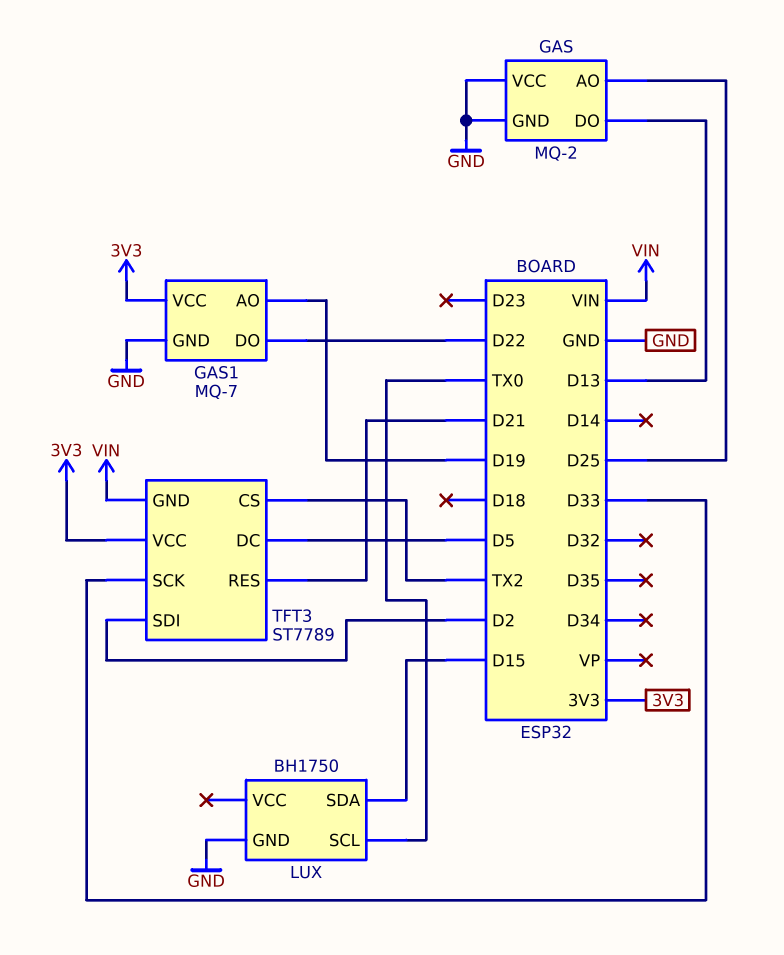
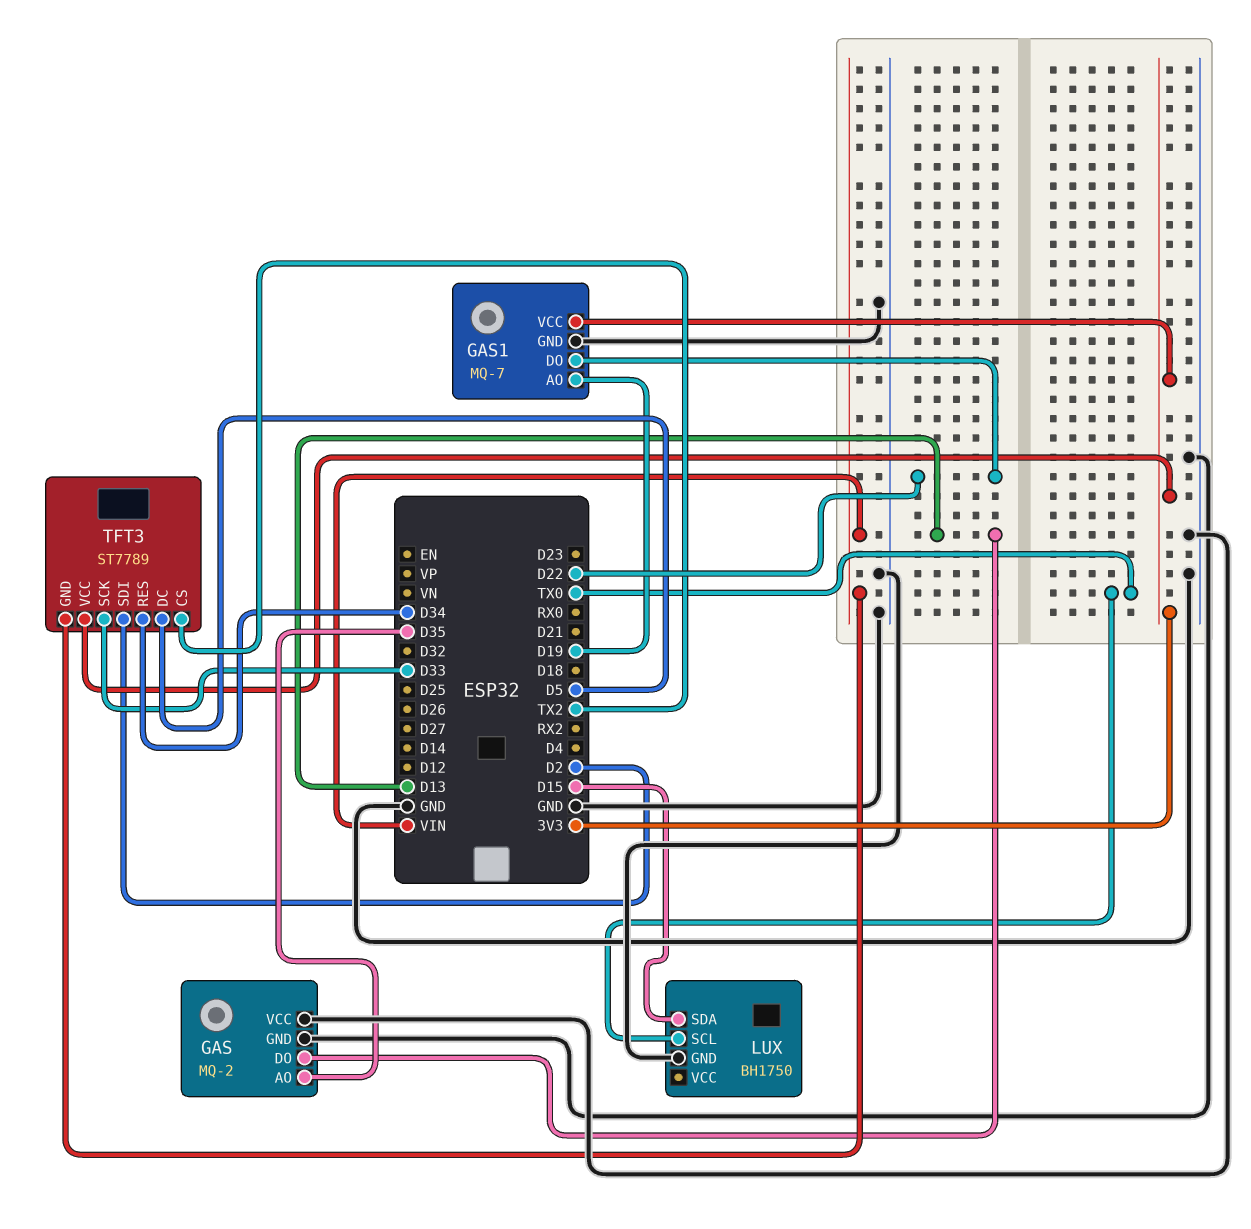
GAS pin AO: D25 -> D35
TFT3 pin RES: D21 -> D34

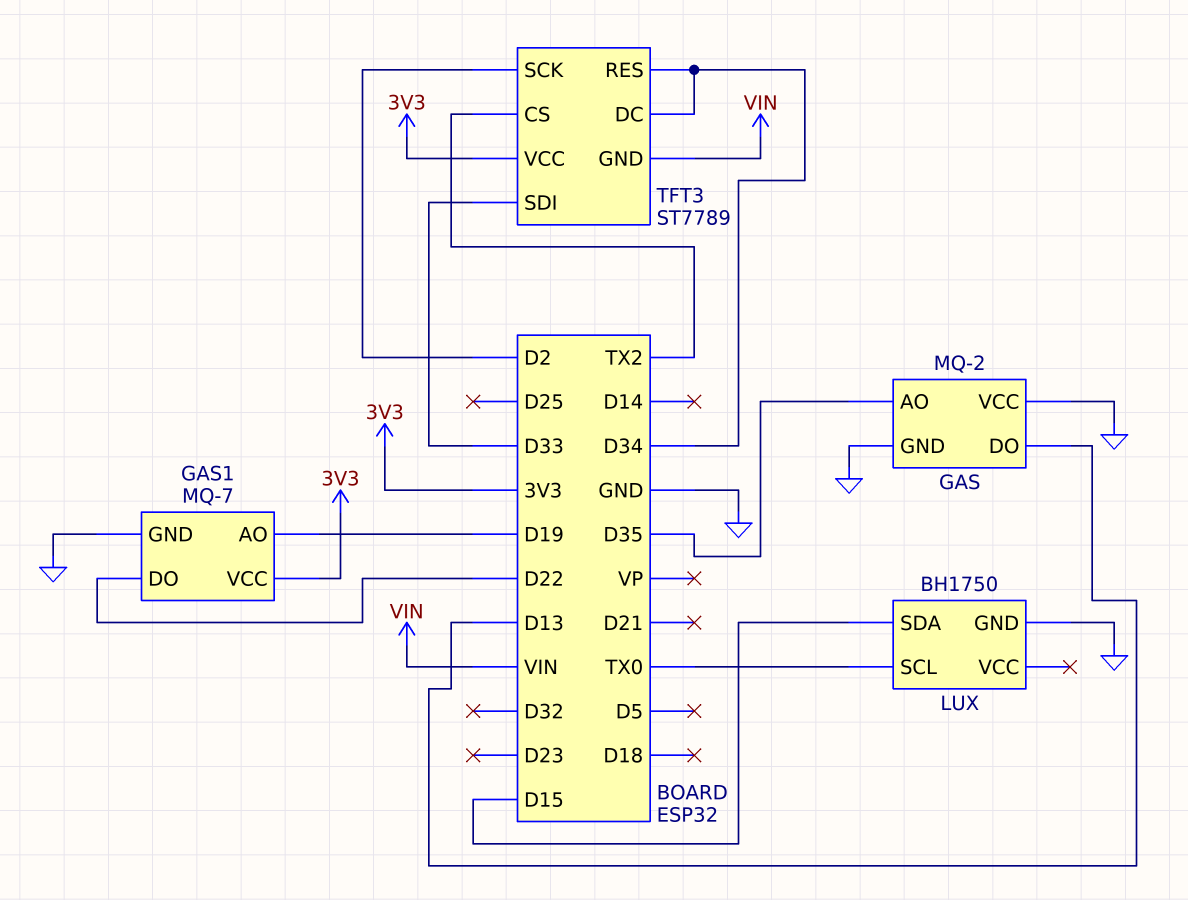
TFT3 pin DC: D5 -> D34
TFT3 pin SCK: D33 -> D2
TFT3 pin SDI: D2 -> D33

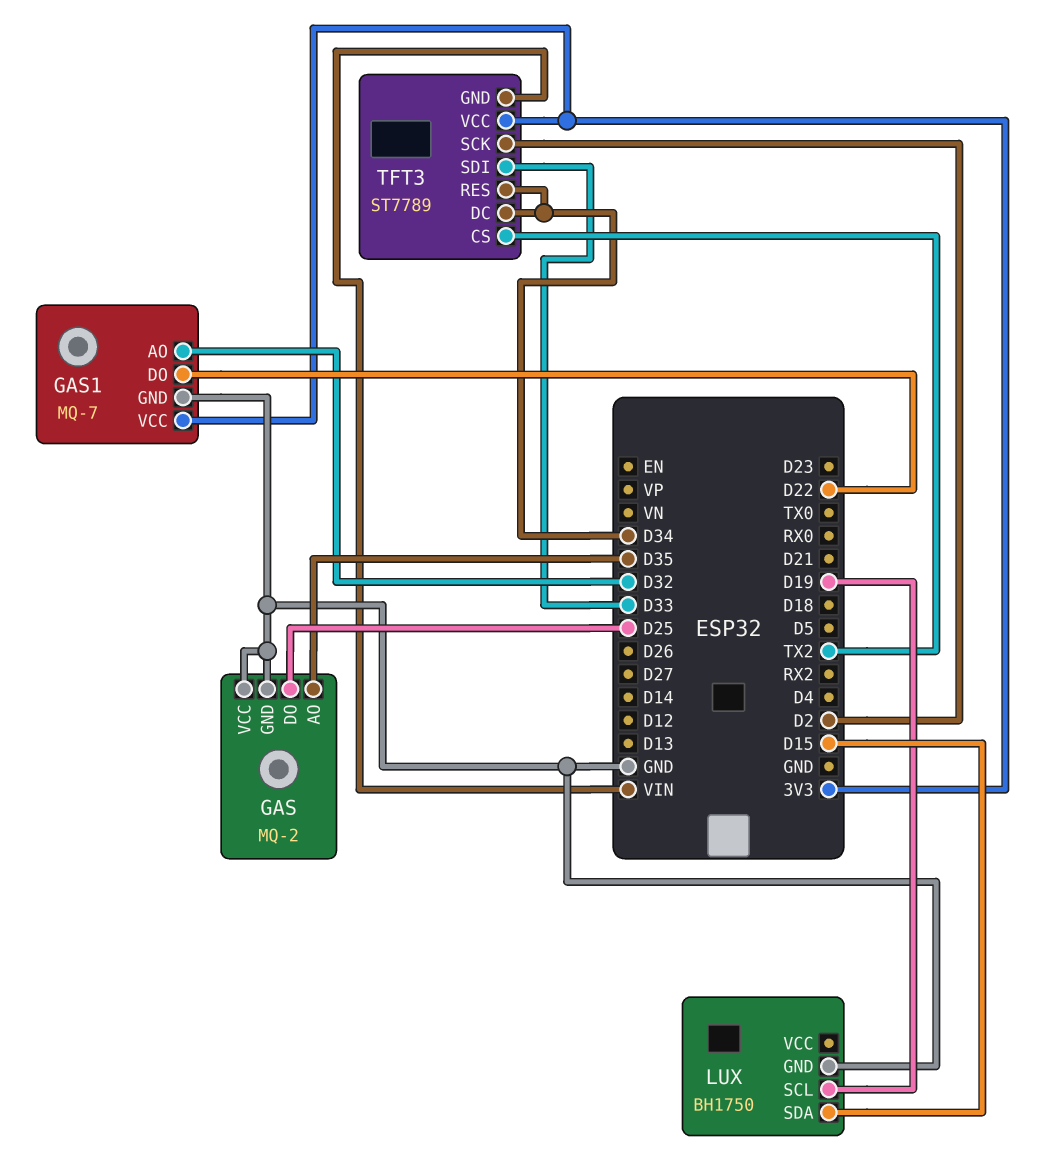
GAS pin DO: D13 -> D25
GAS1 pin AO: D19 -> D32
LUX pin SCL: TX0 -> D19

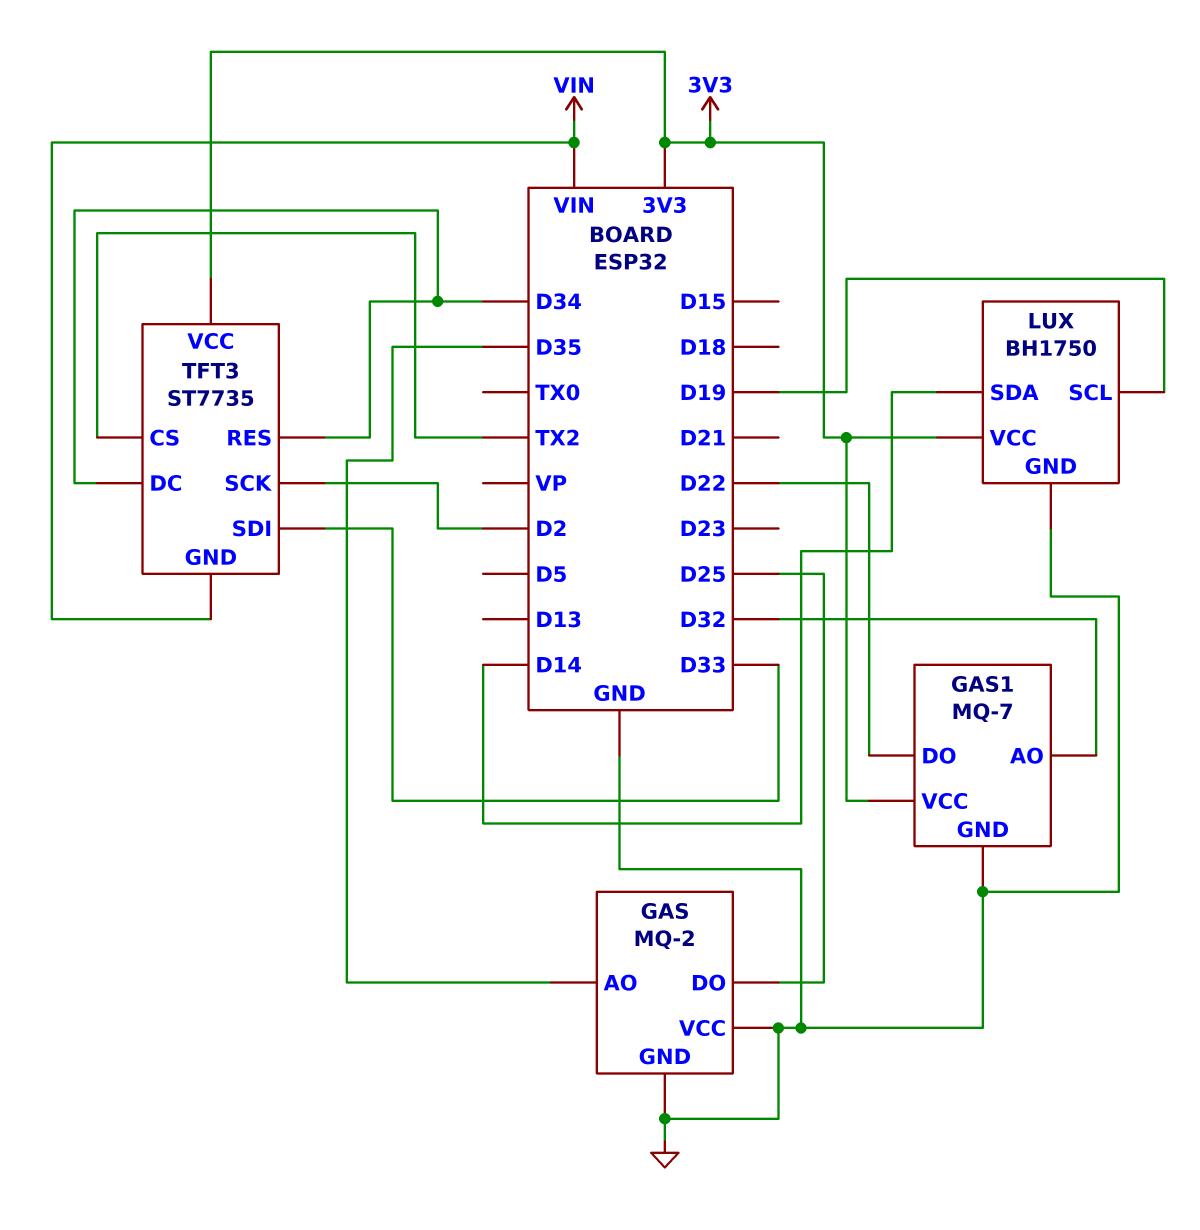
LUX pin SDA: D15 -> D14
LUX pin VCC: none -> 3V3
TFT3: ST7789 -> ST7735

